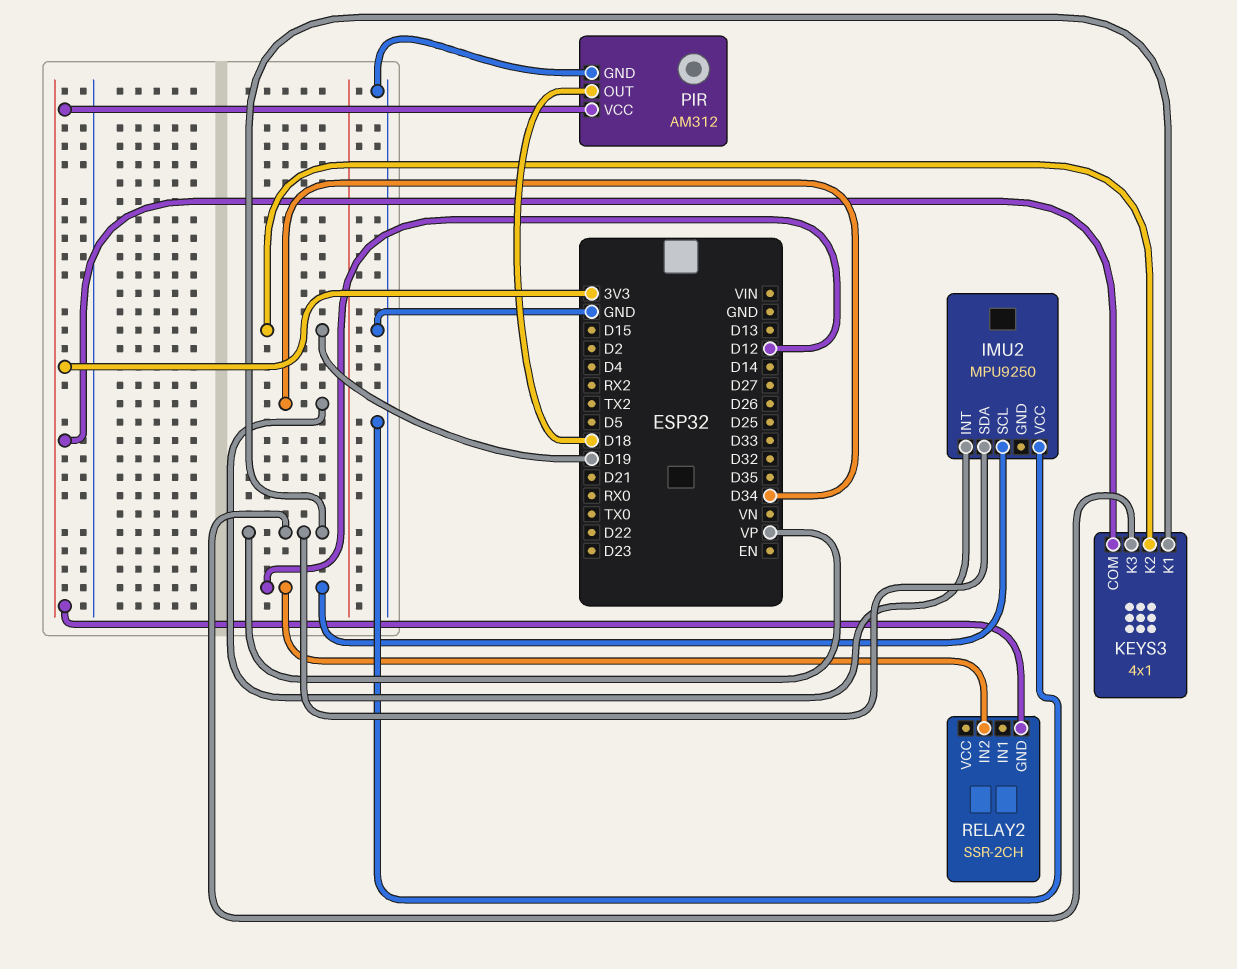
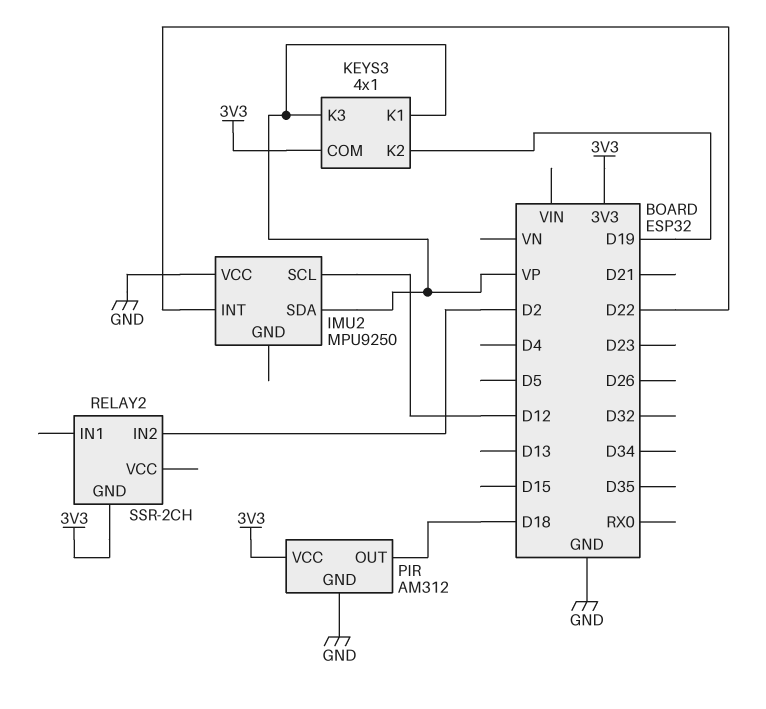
IMU2 pin INT: D34 -> D22
RELAY2 pin IN2: D12 -> D2

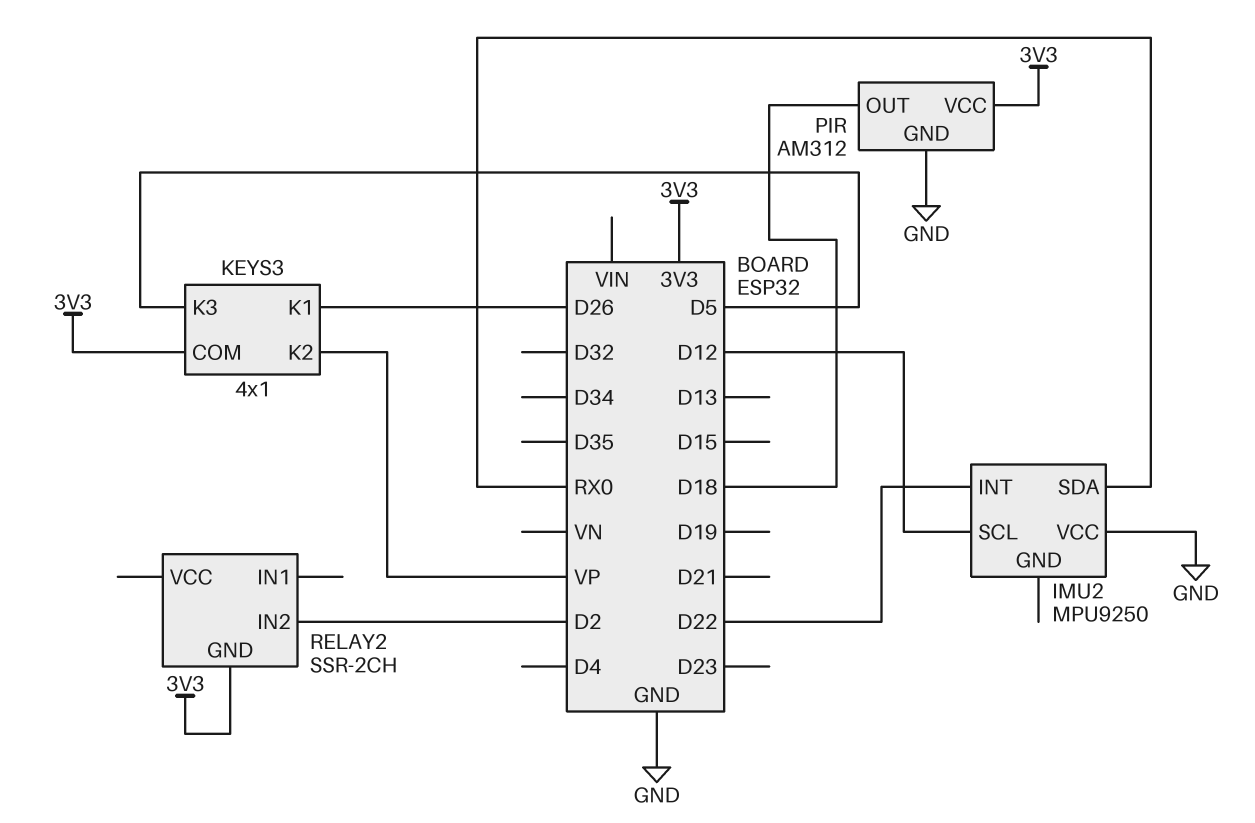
IMU2 pin SDA: VP -> RX0
KEYS3 pin K1: VP -> D26
KEYS3 pin K2: D19 -> VP
KEYS3 pin K3: VP -> D5

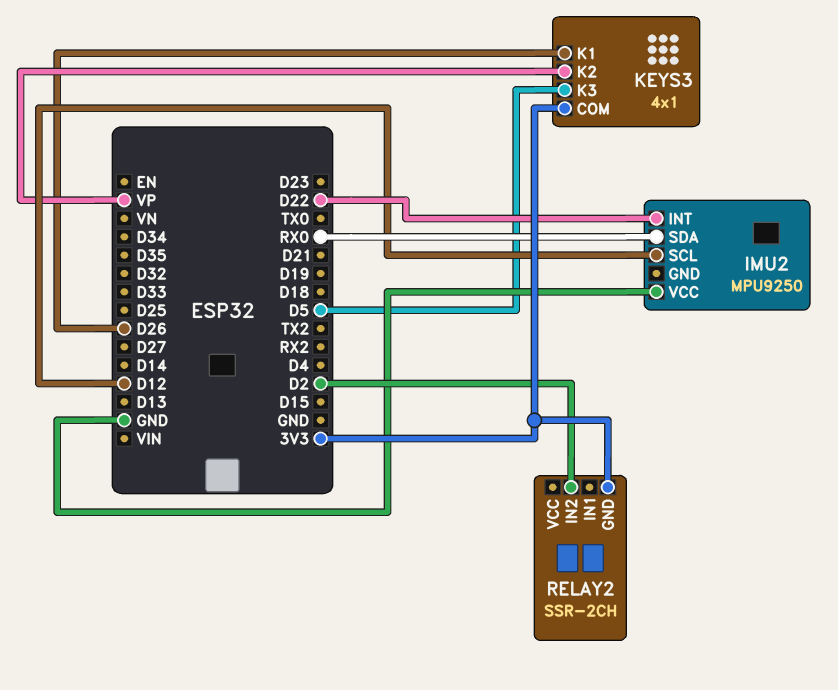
PIR: AM312 -> none
PIR pin GND: GND -> none
PIR pin OUT: D18 -> none
PIR pin VCC: 3V3 -> none

